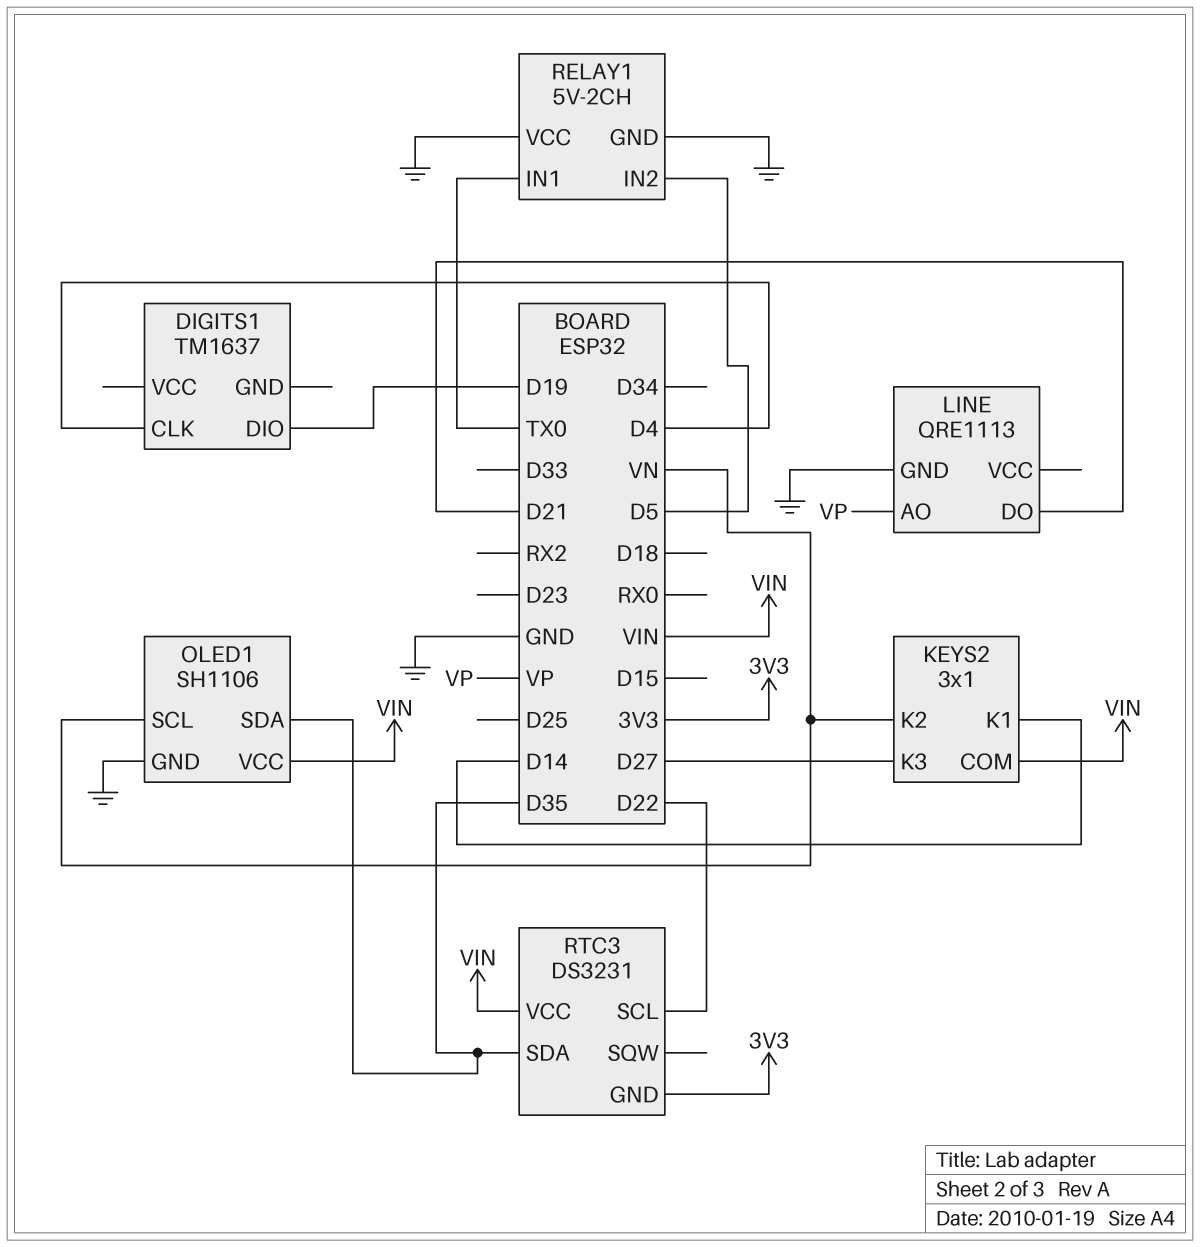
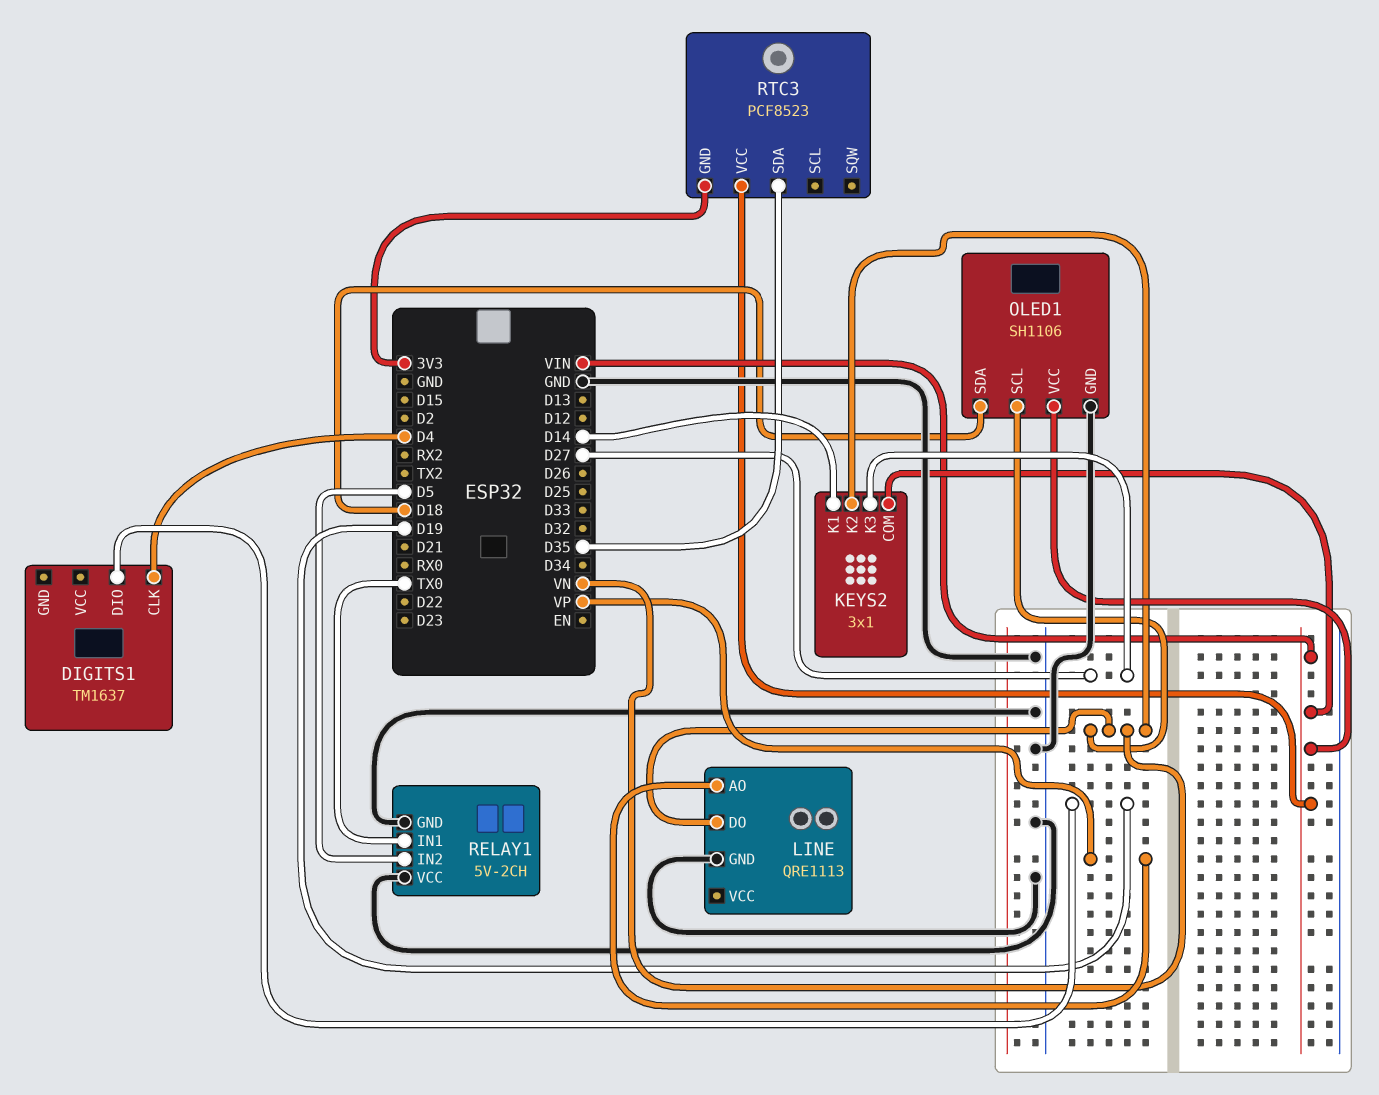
LINE pin DO: D21 -> VN
OLED1 pin SDA: D35 -> D18
RTC3: DS3231 -> PCF8523
RTC3 pin SCL: D22 -> none

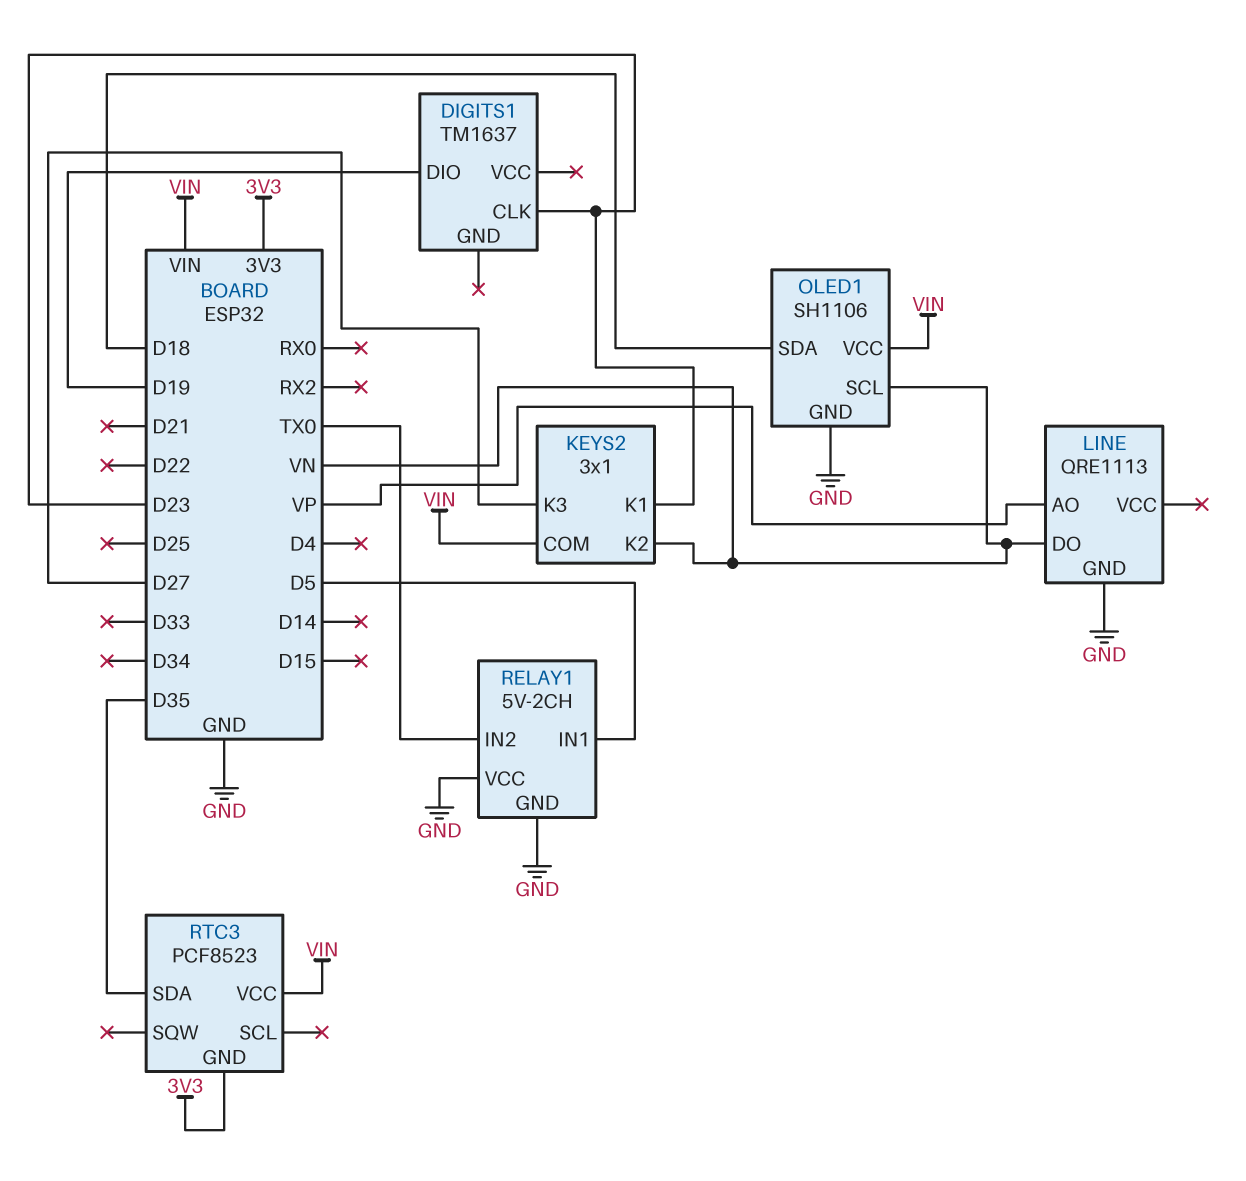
DIGITS1 pin CLK: D4 -> D23
KEYS2 pin K1: D14 -> D23
RELAY1 pin IN1: TX0 -> D5
RELAY1 pin IN2: D5 -> TX0

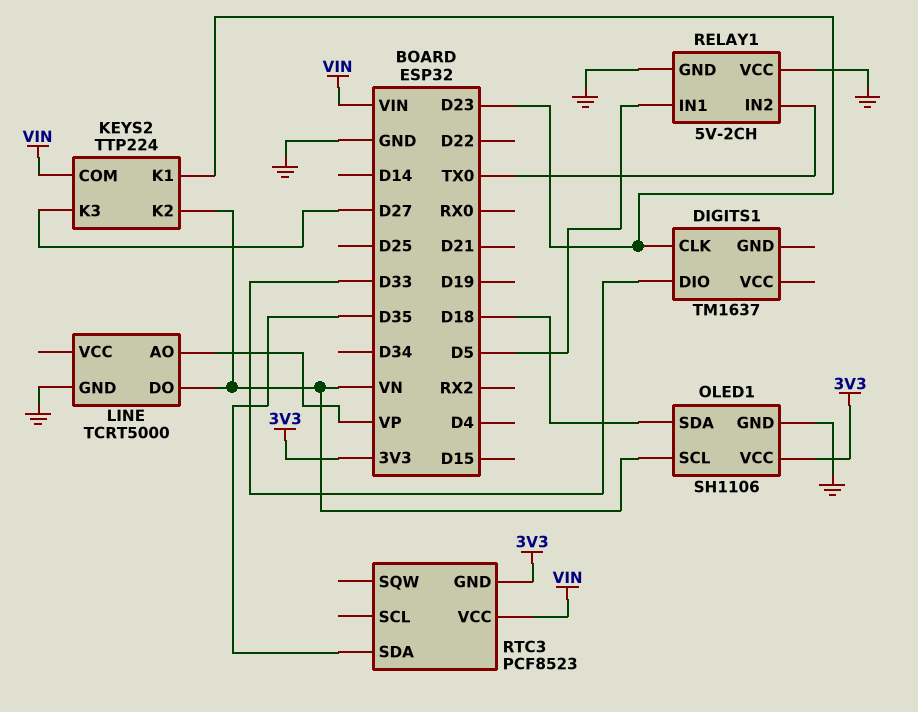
DIGITS1 pin DIO: D19 -> D33
KEYS2: 3x1 -> TTP224
LINE: QRE1113 -> TCRT5000
OLED1 pin VCC: VIN -> 3V3

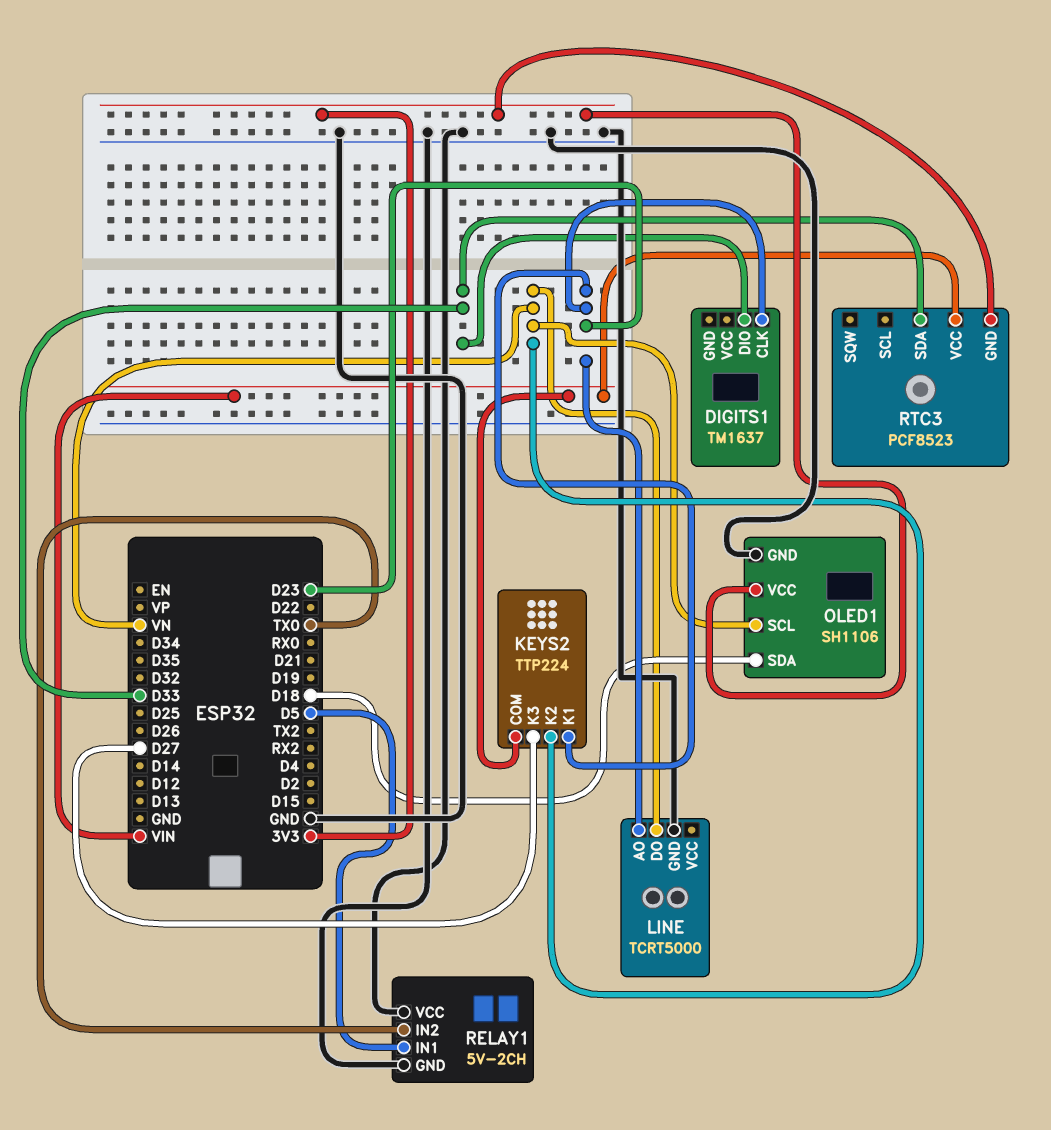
LINE pin AO: VP -> D23
RTC3 pin SDA: D35 -> D33

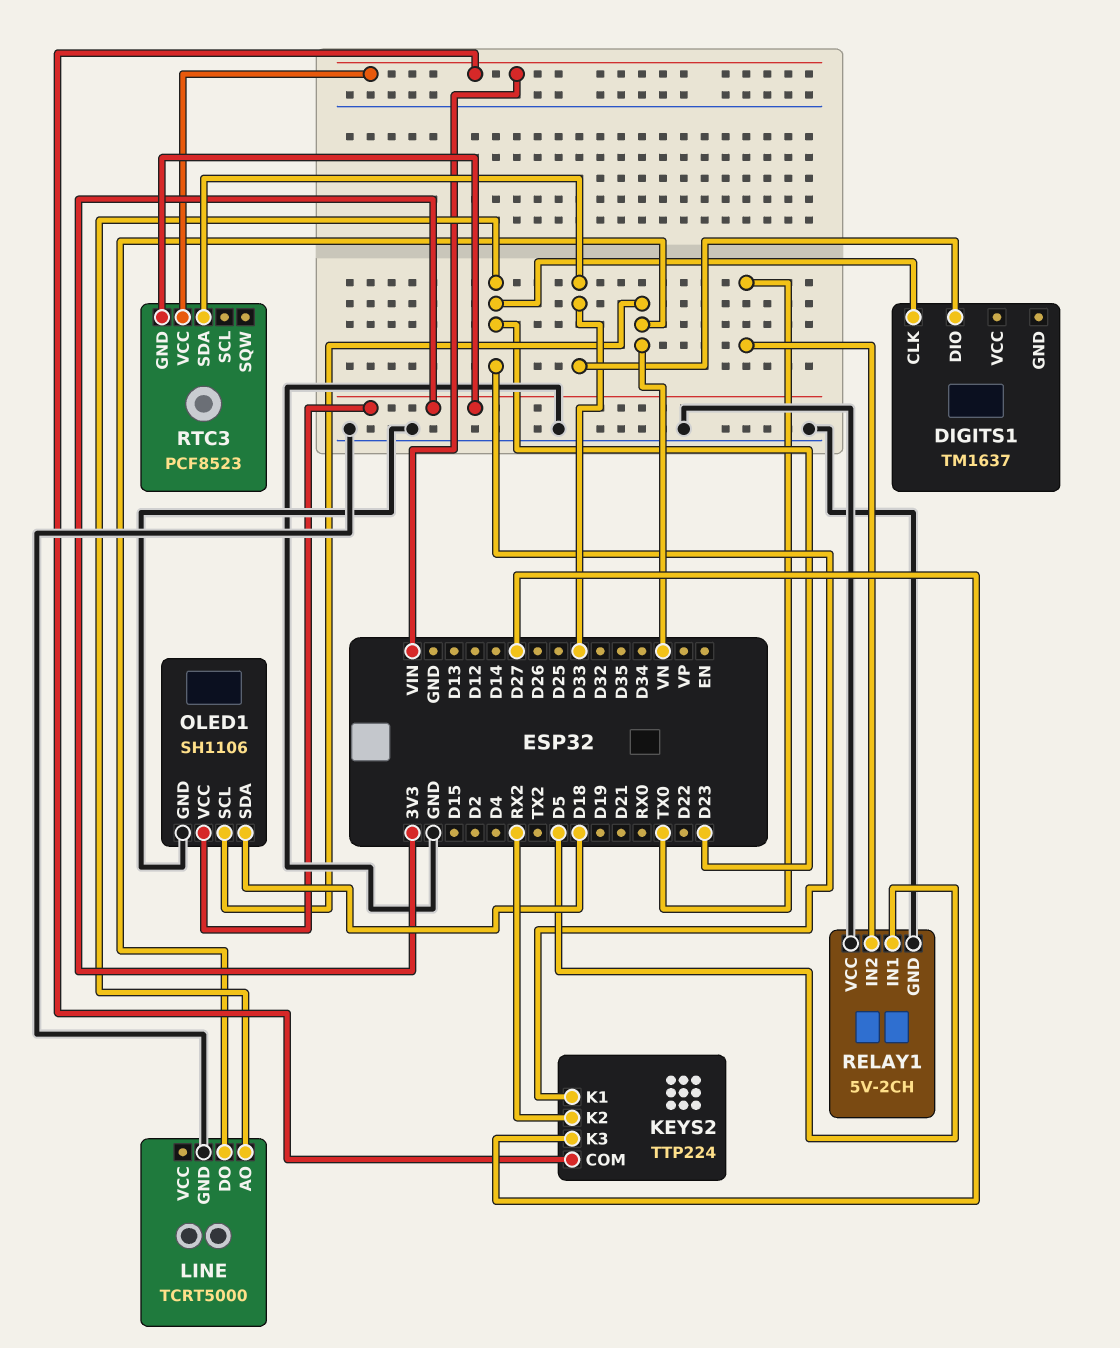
KEYS2 pin K2: VN -> RX2

